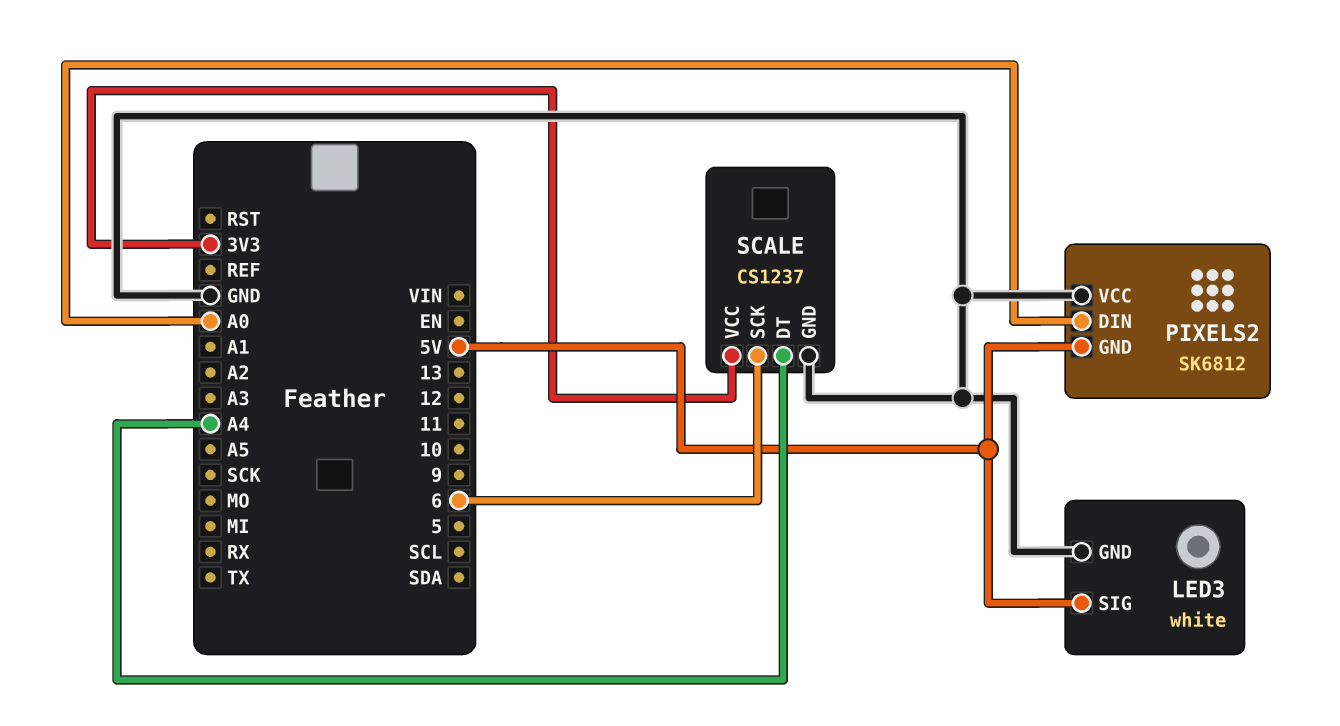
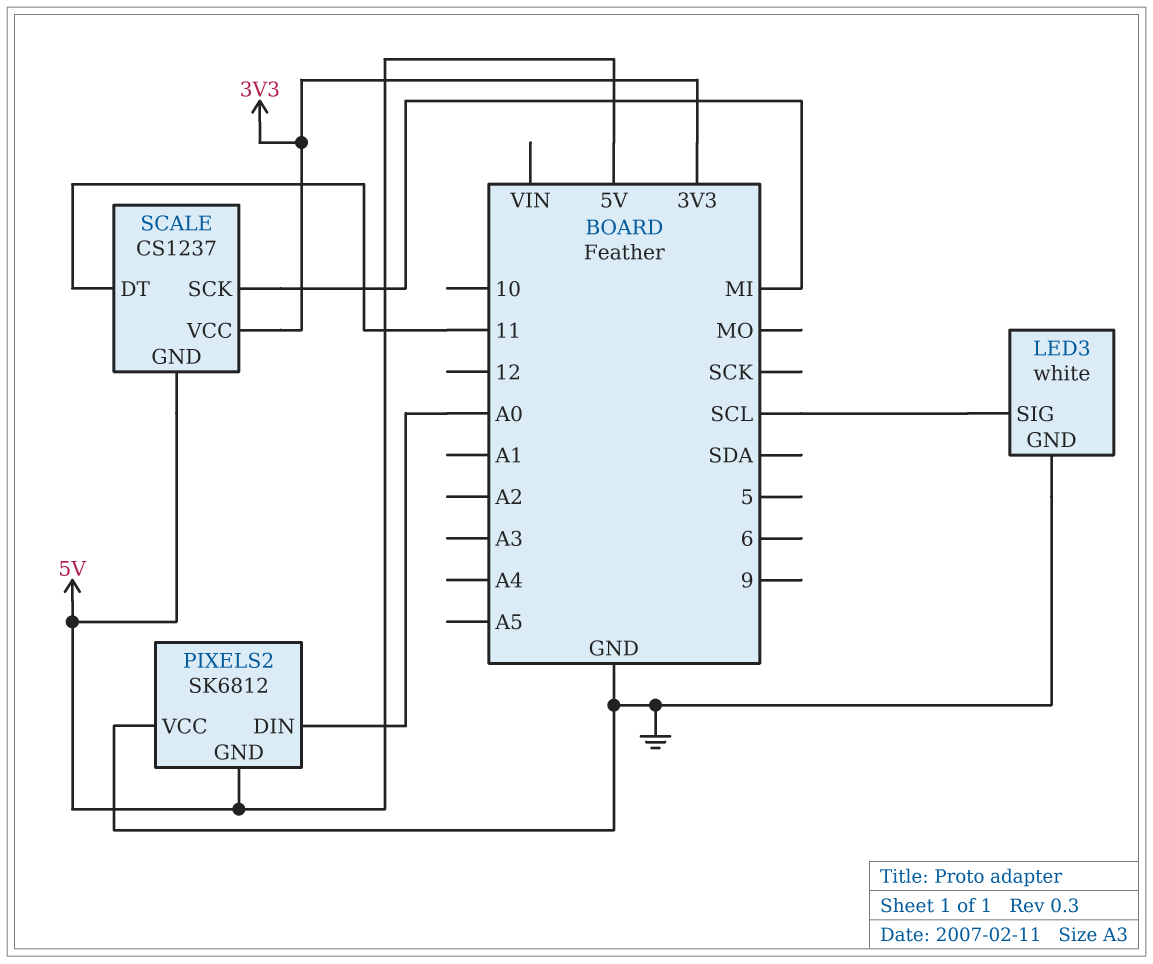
LED3 pin SIG: 5V -> SCL
SCALE pin DT: A4 -> 11
SCALE pin GND: GND -> 5V
SCALE pin SCK: 6 -> MI

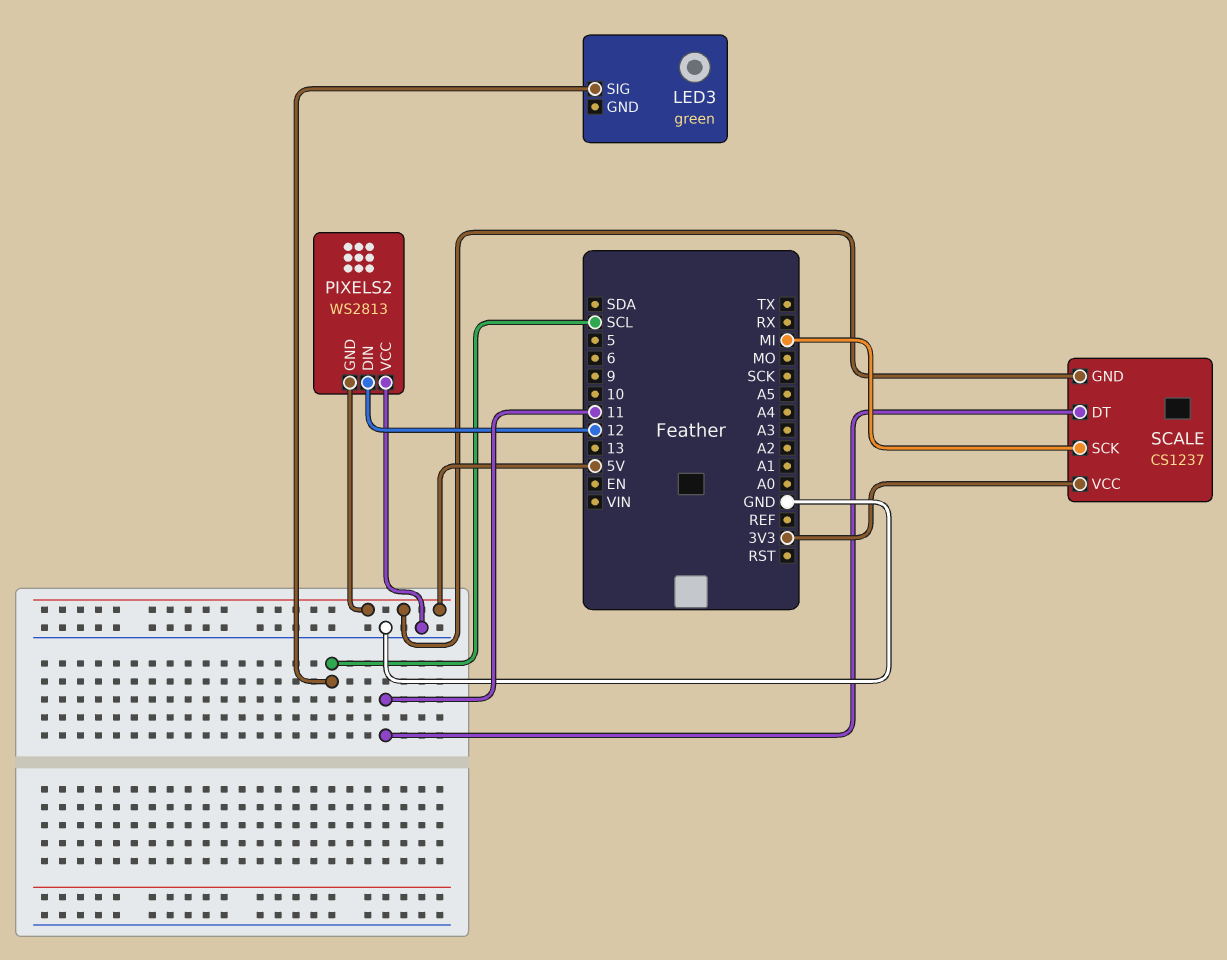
LED3: white -> green
LED3 pin GND: GND -> none
PIXELS2: SK6812 -> WS2813
PIXELS2 pin DIN: A0 -> 12

